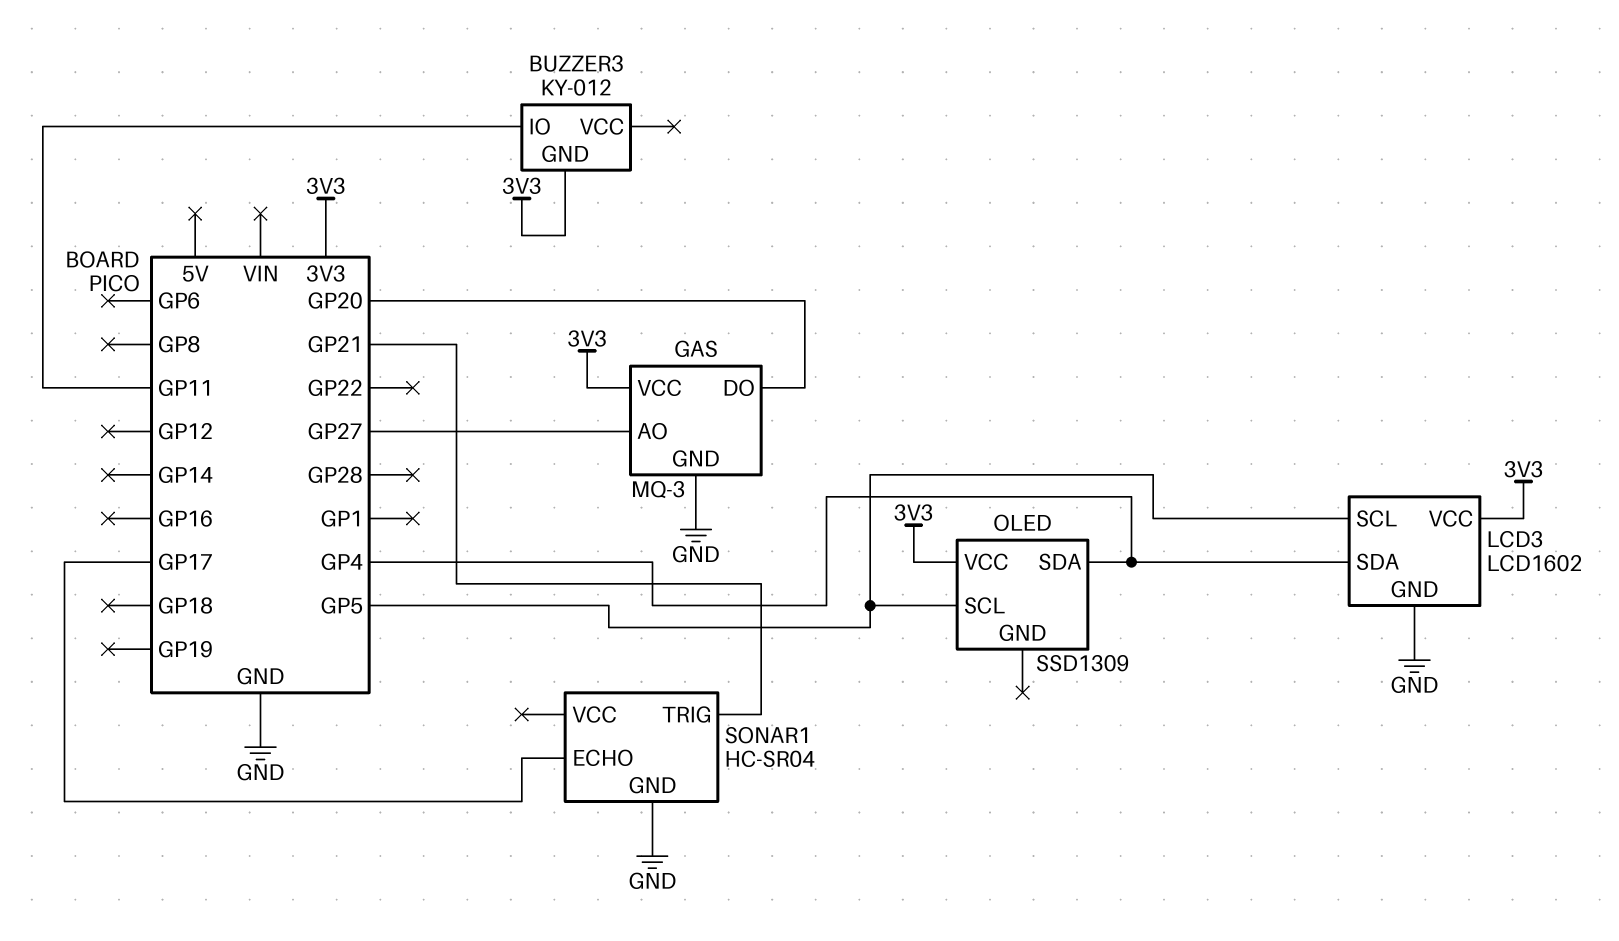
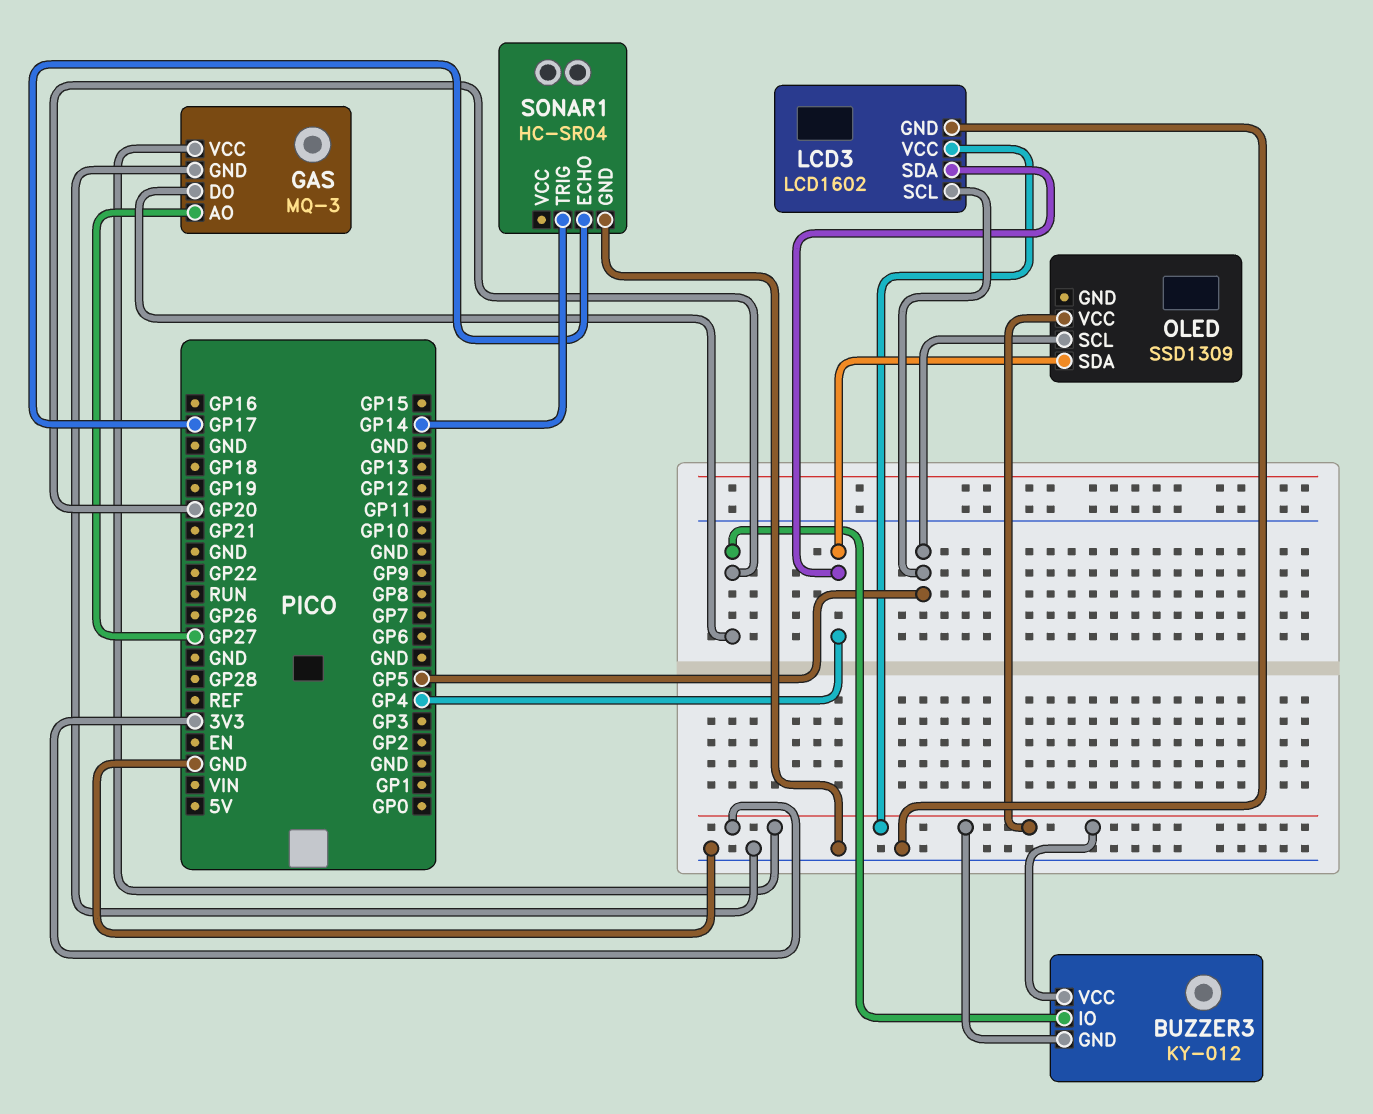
BUZZER3 pin IO: GP11 -> GP20
BUZZER3 pin VCC: none -> 3V3
SONAR1 pin TRIG: GP21 -> GP14

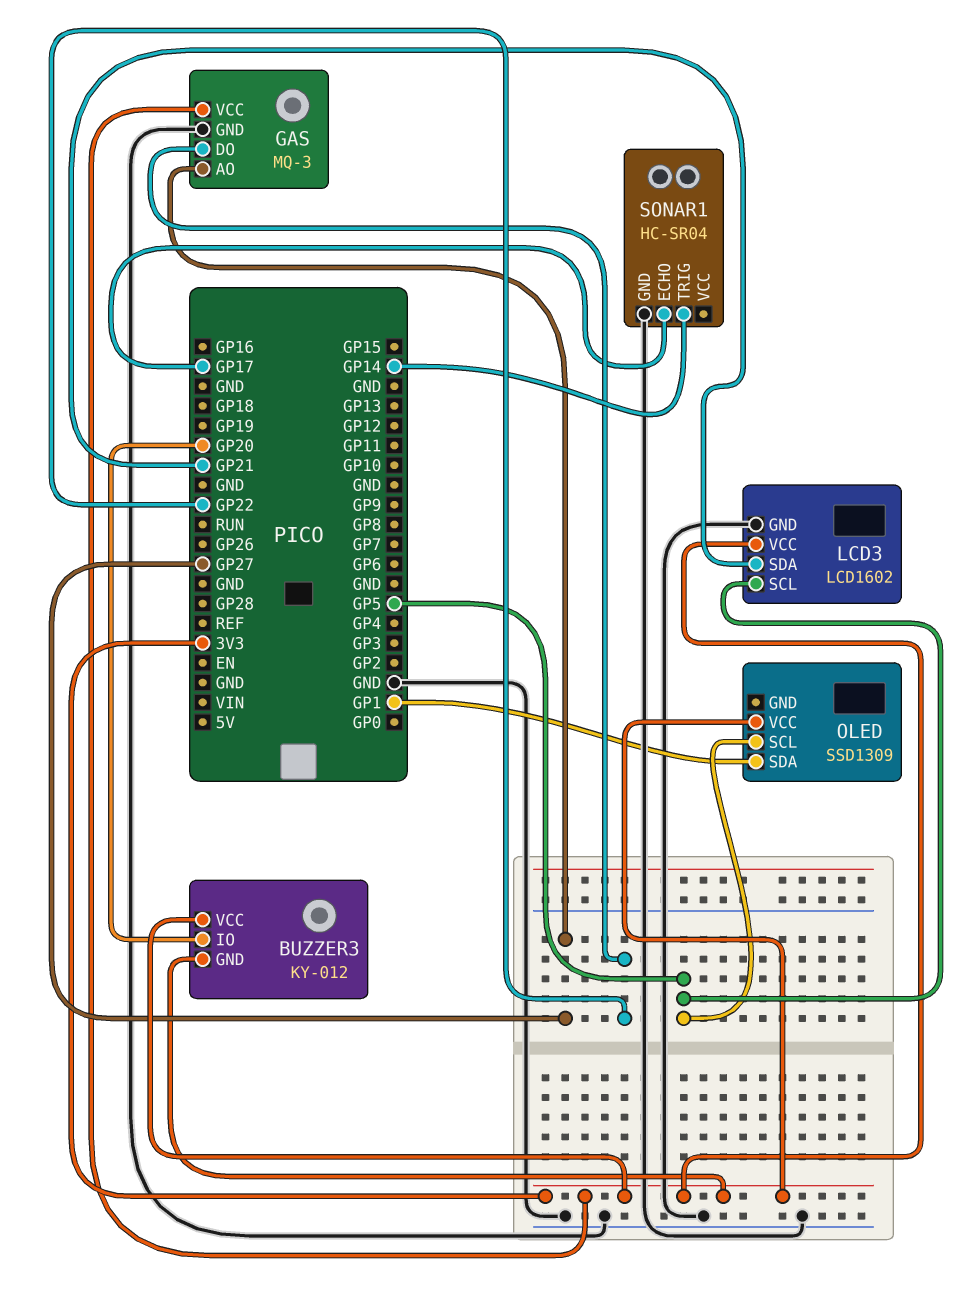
GAS pin DO: GP20 -> GP22
LCD3 pin SDA: GP4 -> GP21
OLED pin SDA: GP4 -> GP1

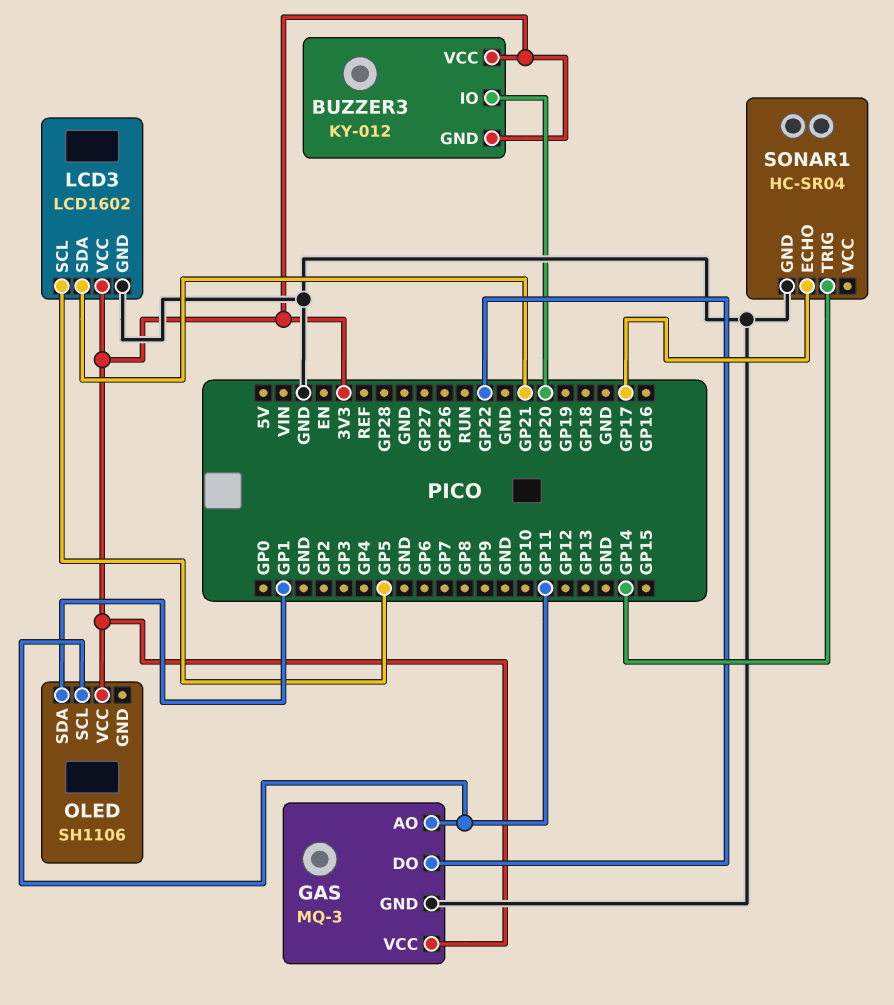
GAS pin AO: GP27 -> GP11
OLED: SSD1309 -> SH1106
OLED pin SCL: GP5 -> GP11

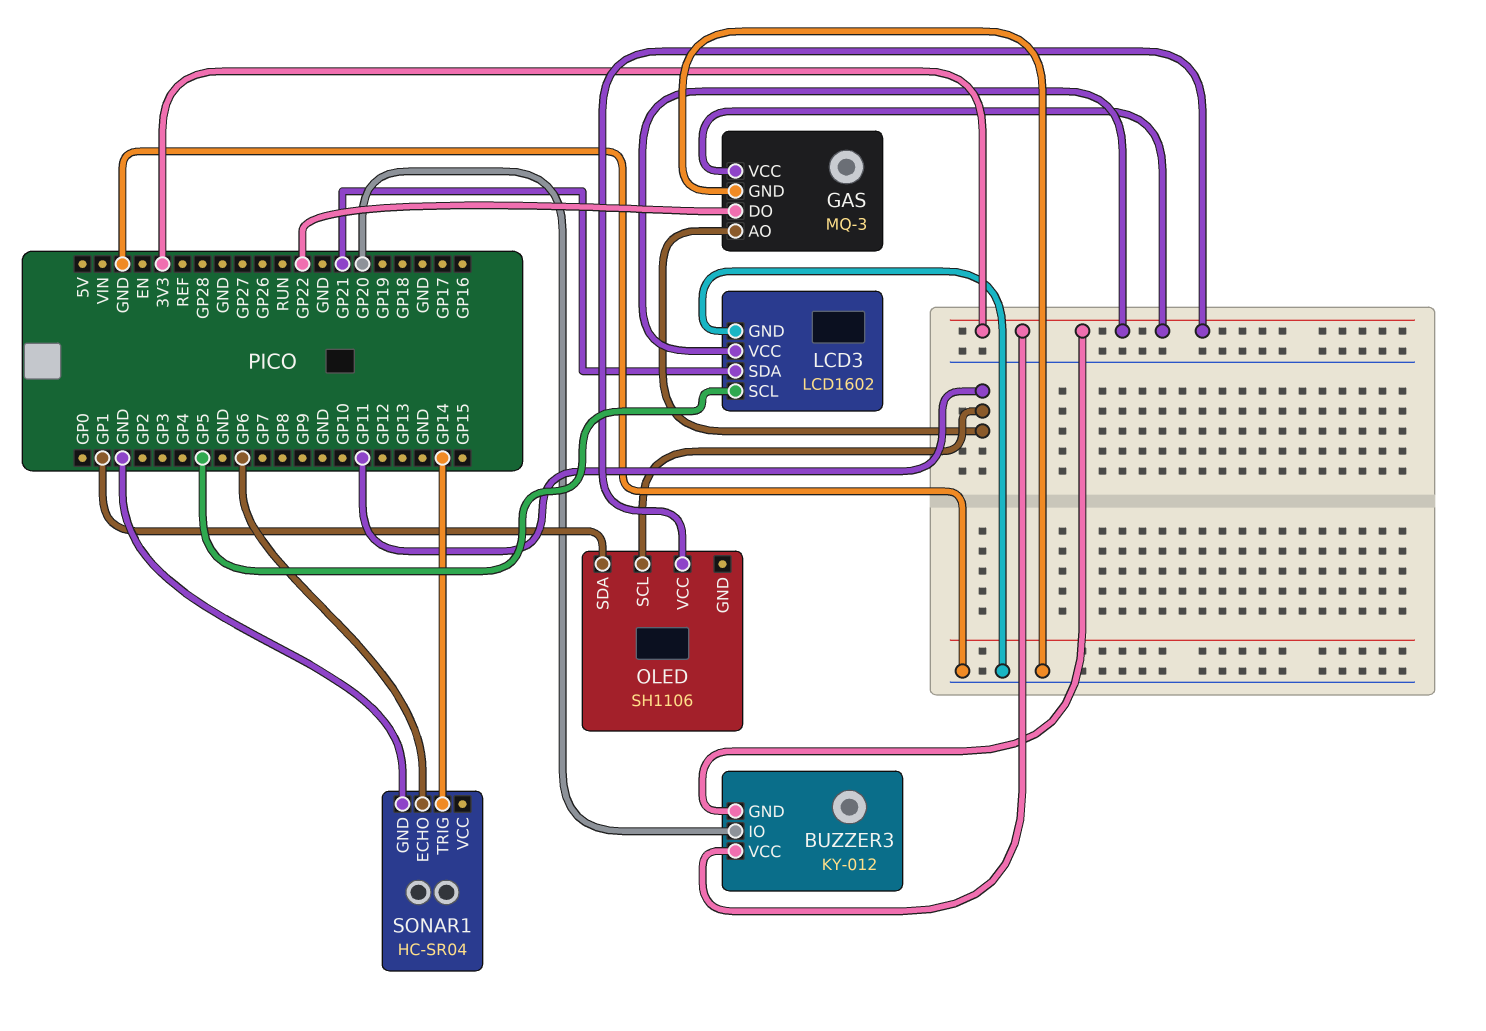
SONAR1 pin ECHO: GP17 -> GP6

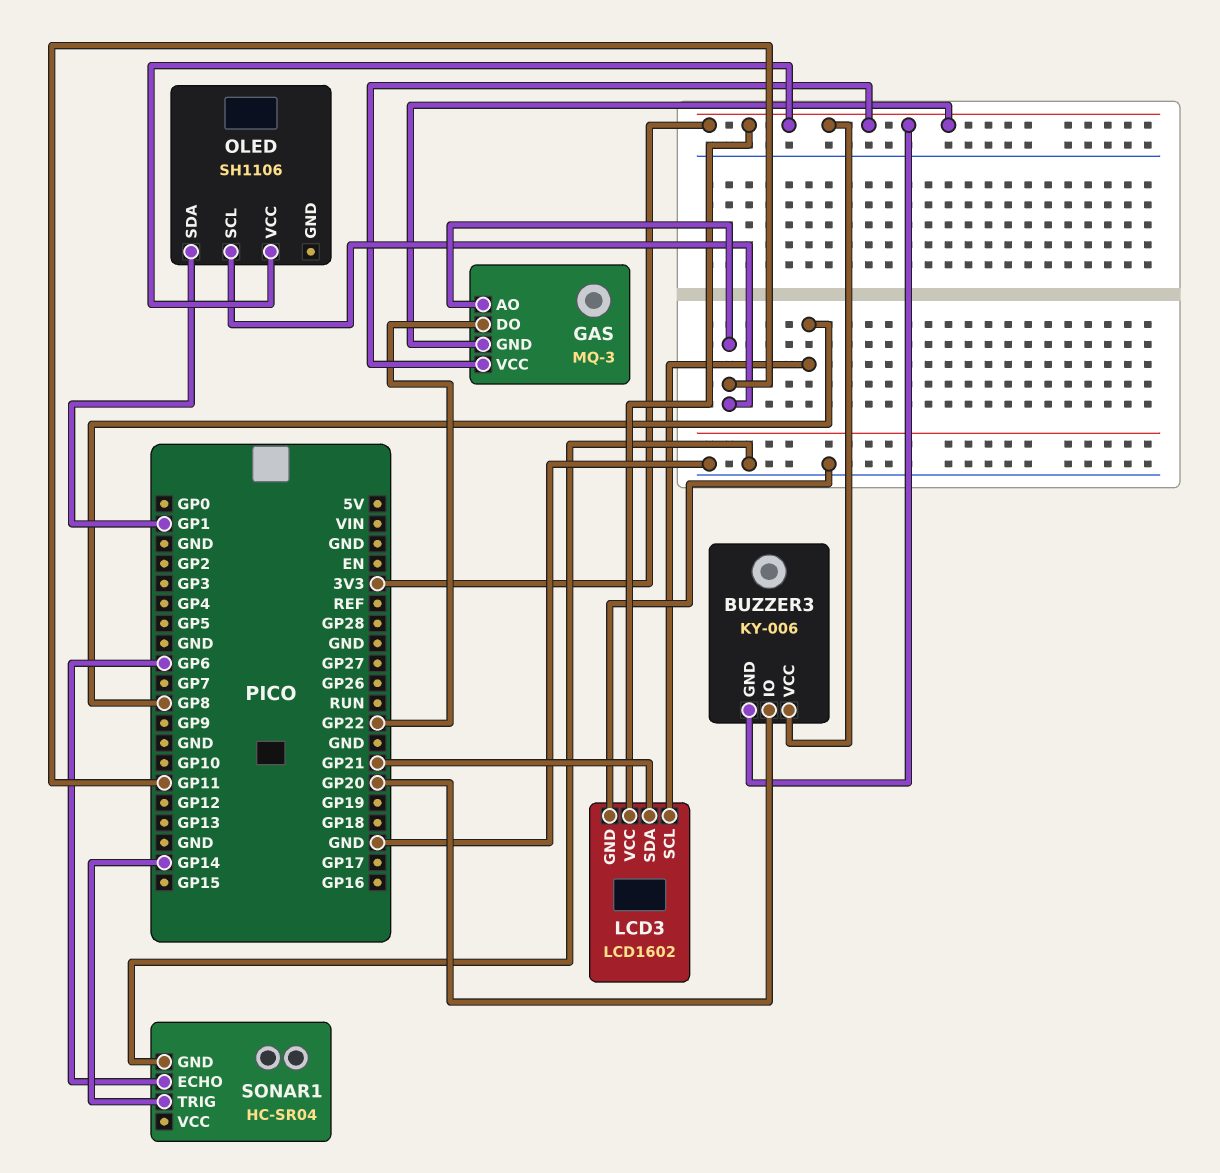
BUZZER3: KY-012 -> KY-006
GAS pin GND: GND -> 3V3
LCD3 pin SCL: GP5 -> GP8

